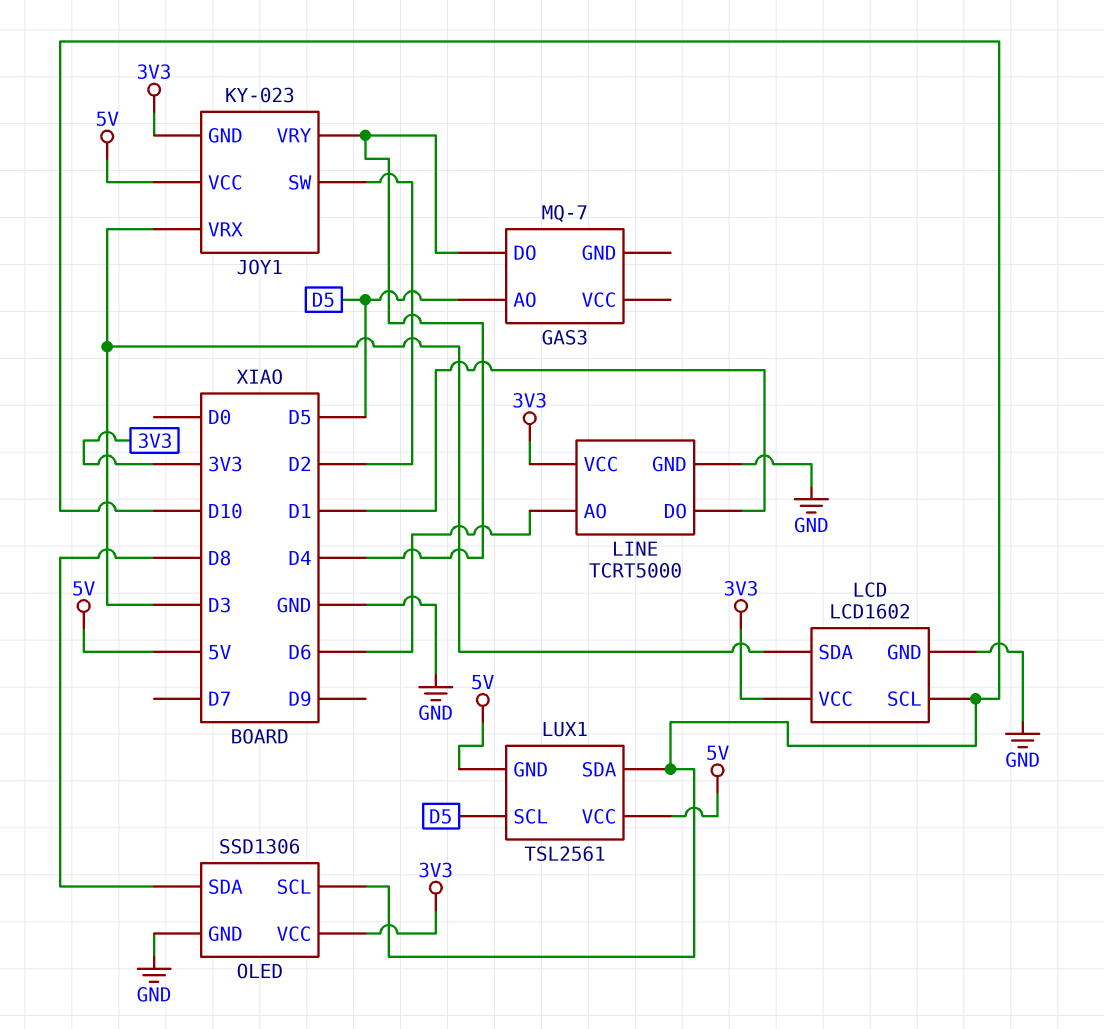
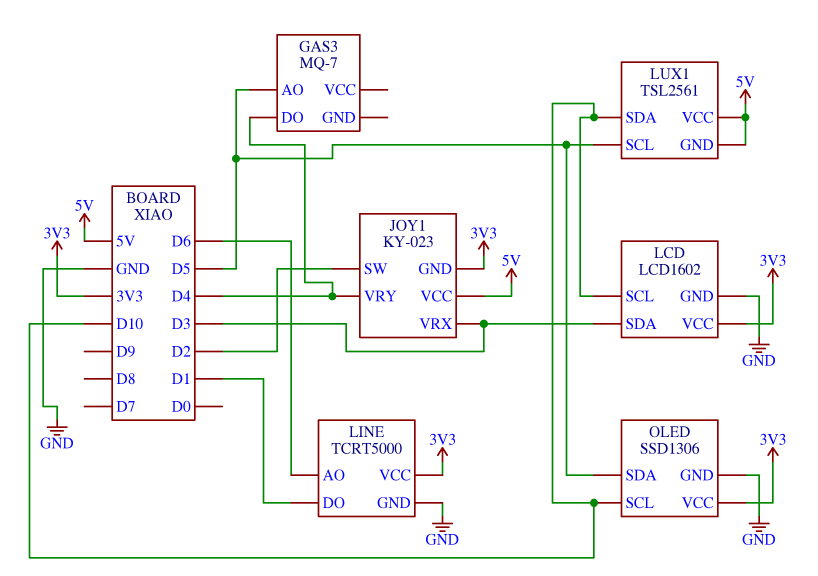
OLED pin SDA: D8 -> D5

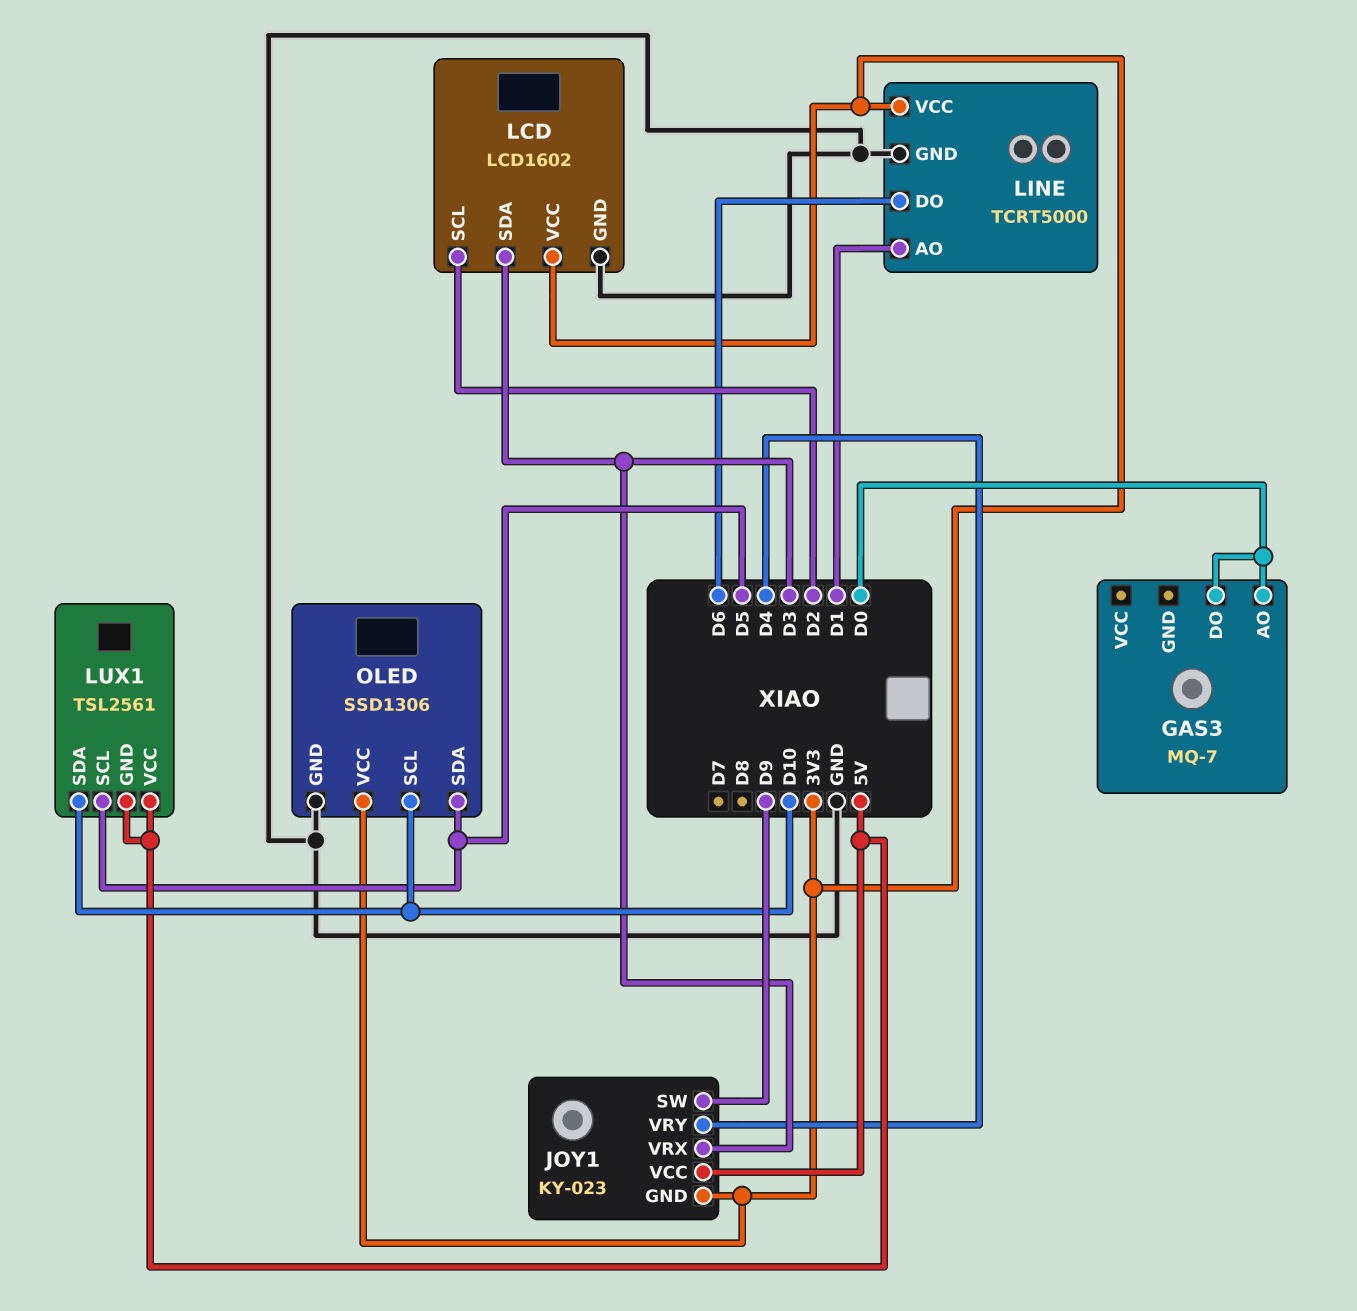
GAS3 pin AO: D5 -> D0
GAS3 pin DO: D4 -> D0
JOY1 pin SW: D2 -> D9
LCD pin SCL: D10 -> D2
LINE pin AO: D6 -> D1
LINE pin DO: D1 -> D6

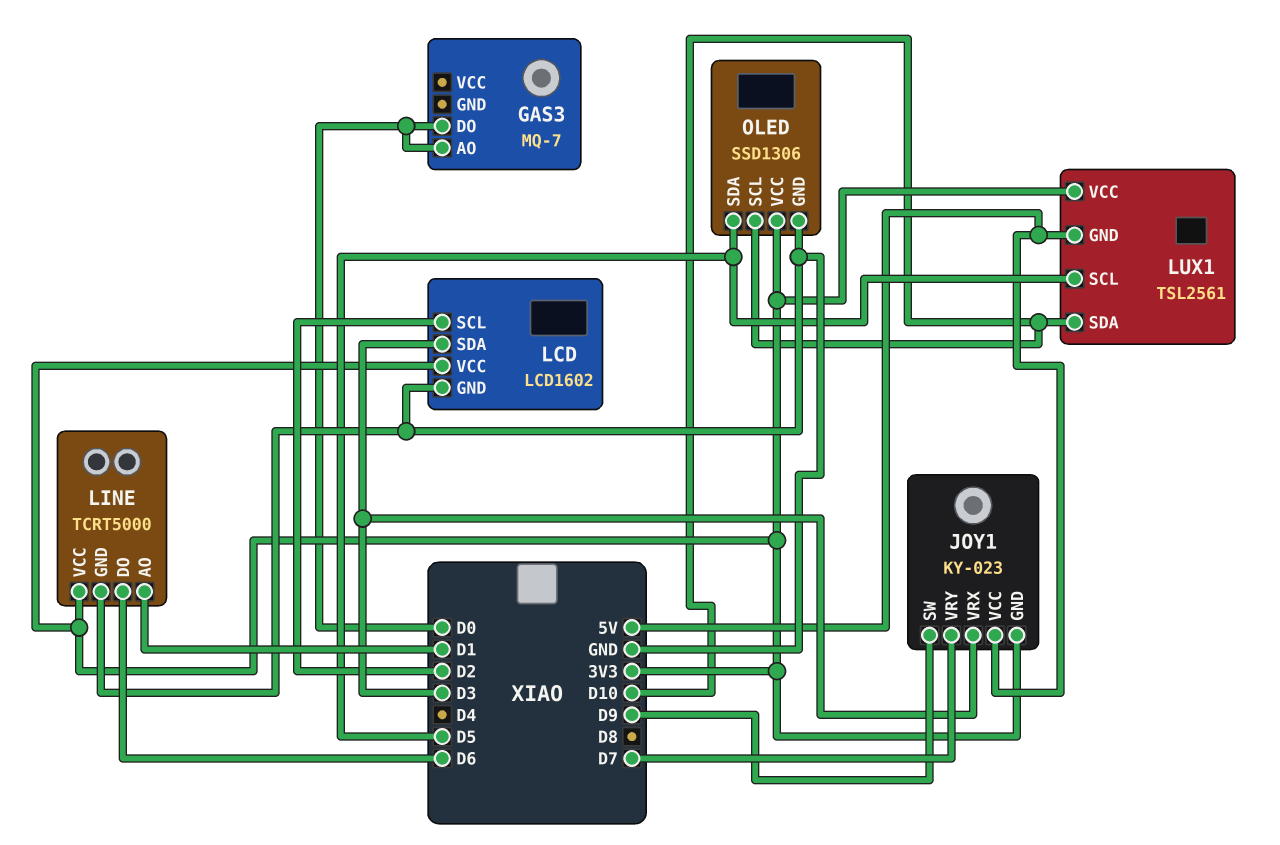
JOY1 pin VRY: D4 -> D7
LUX1 pin VCC: 5V -> 3V3

